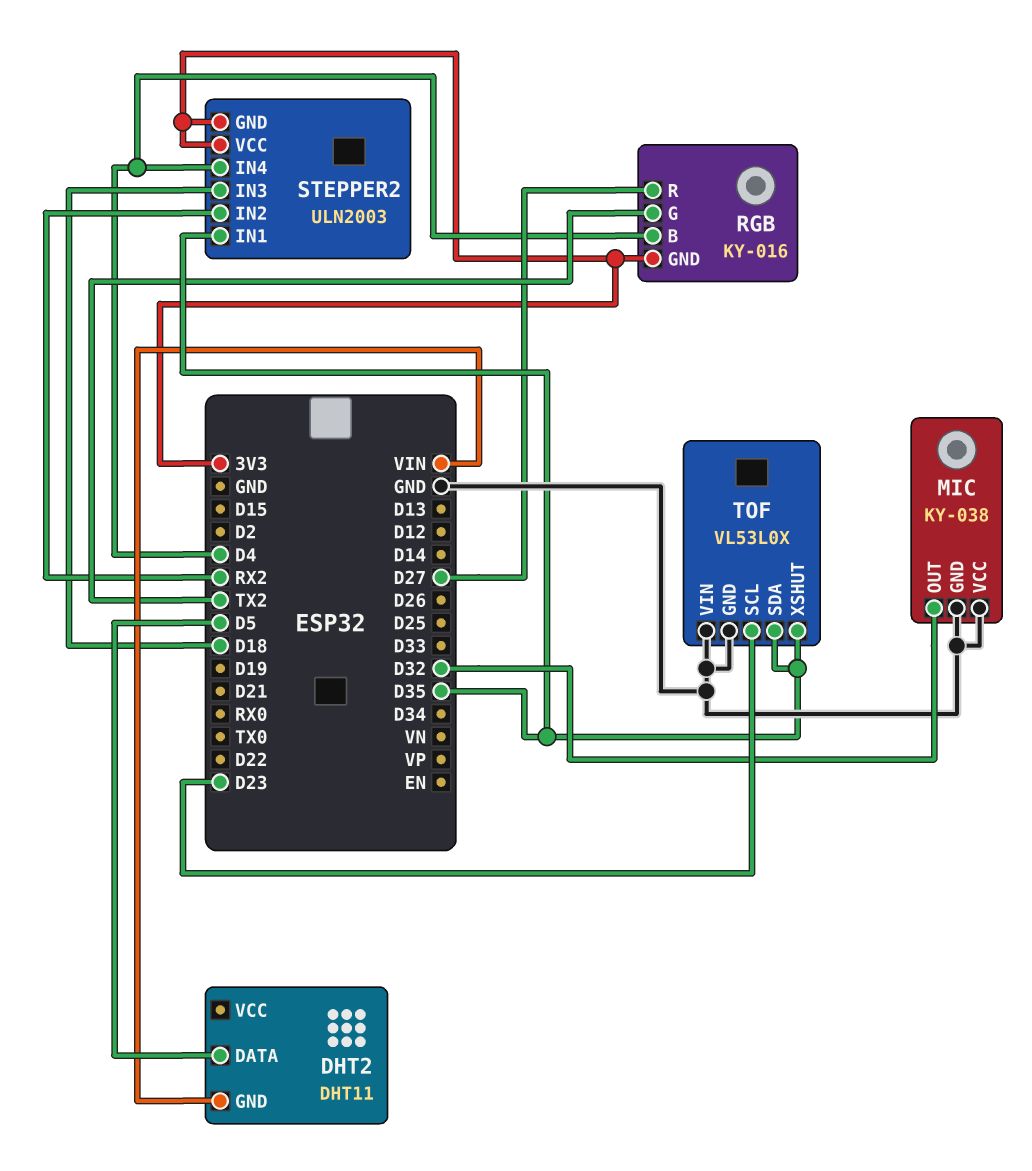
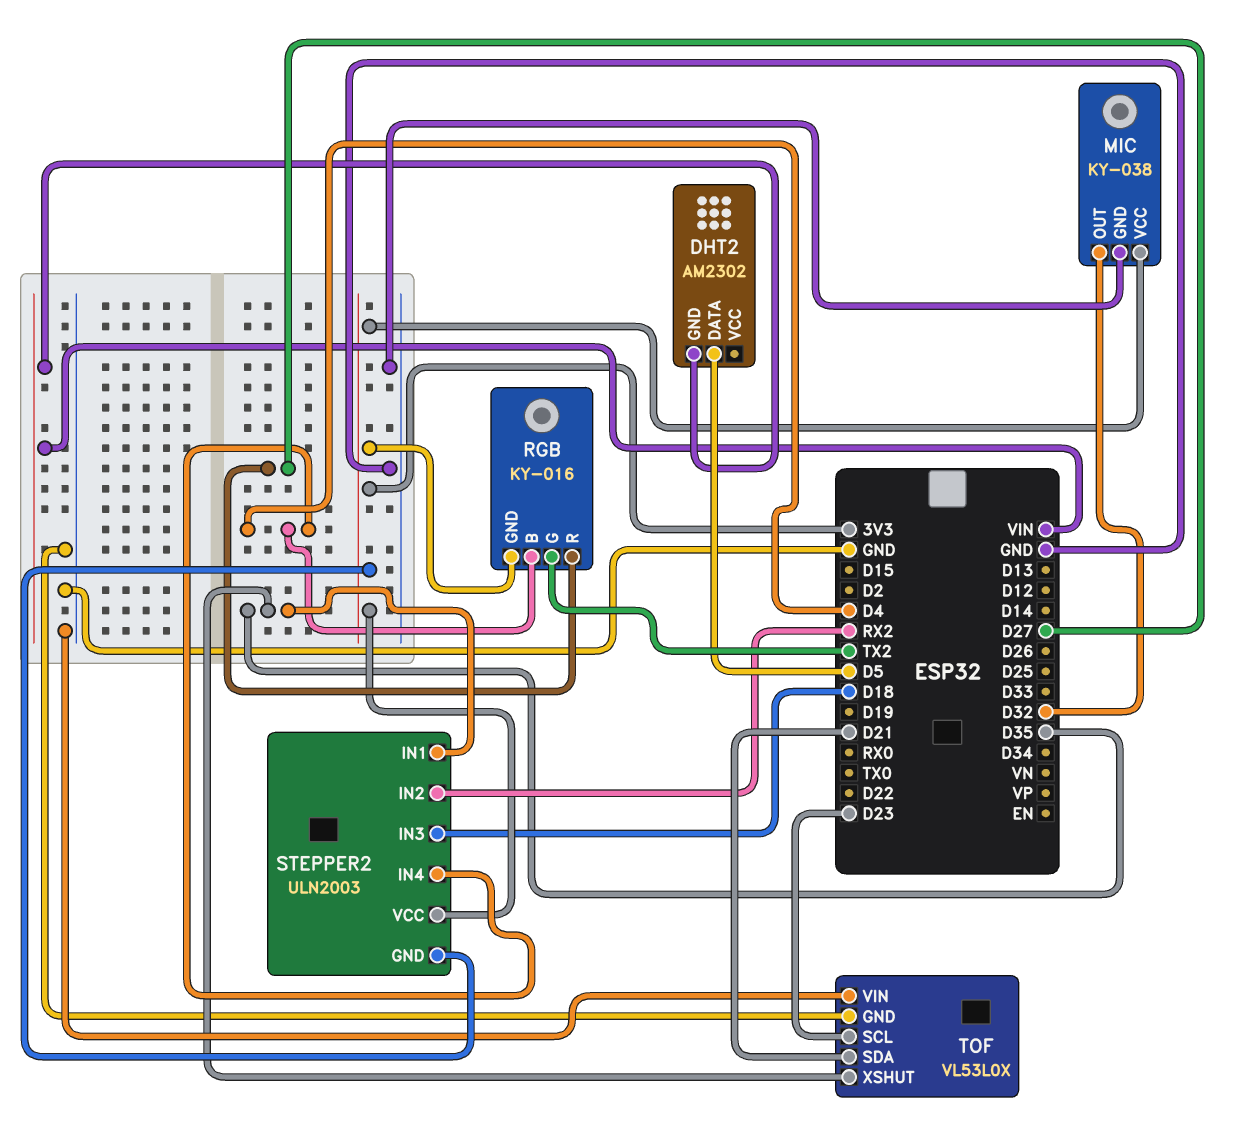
DHT2: DHT11 -> AM2302
MIC pin VCC: GND -> 3V3
TOF pin SDA: D35 -> D21

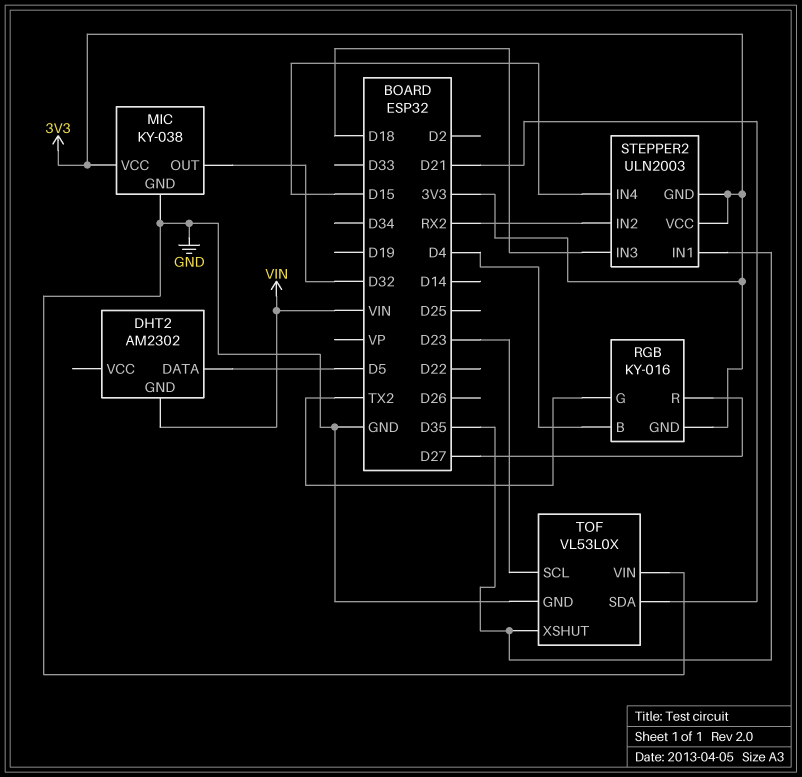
STEPPER2 pin IN4: D4 -> D15

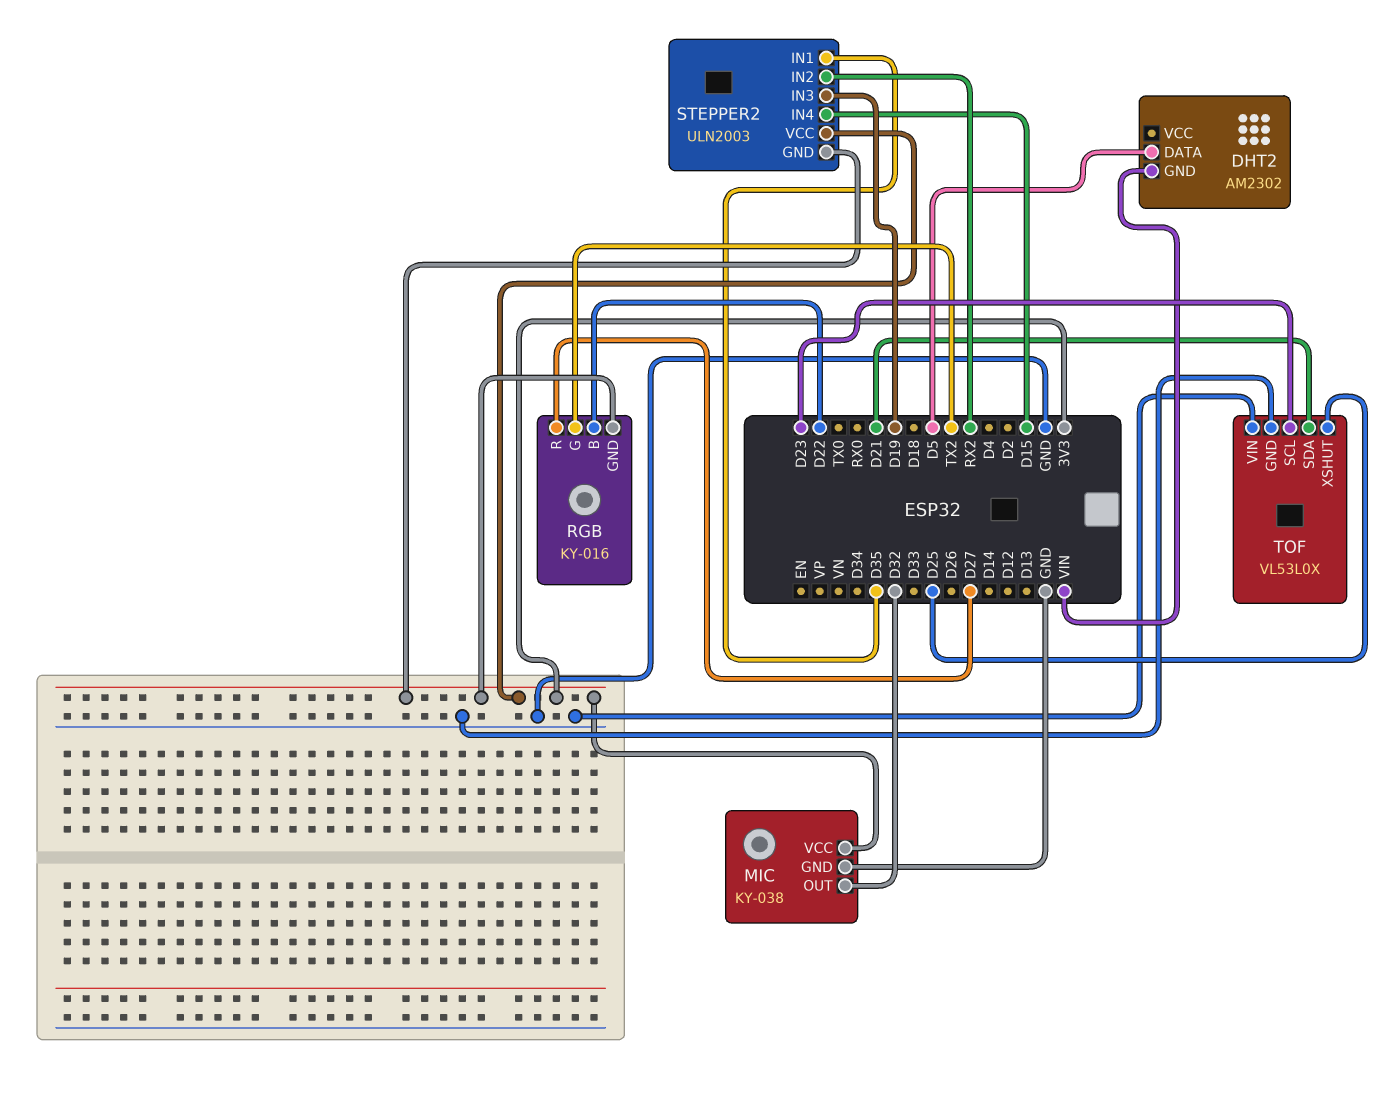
RGB pin B: D4 -> D22
STEPPER2 pin IN3: D18 -> D19
TOF pin XSHUT: D35 -> D25

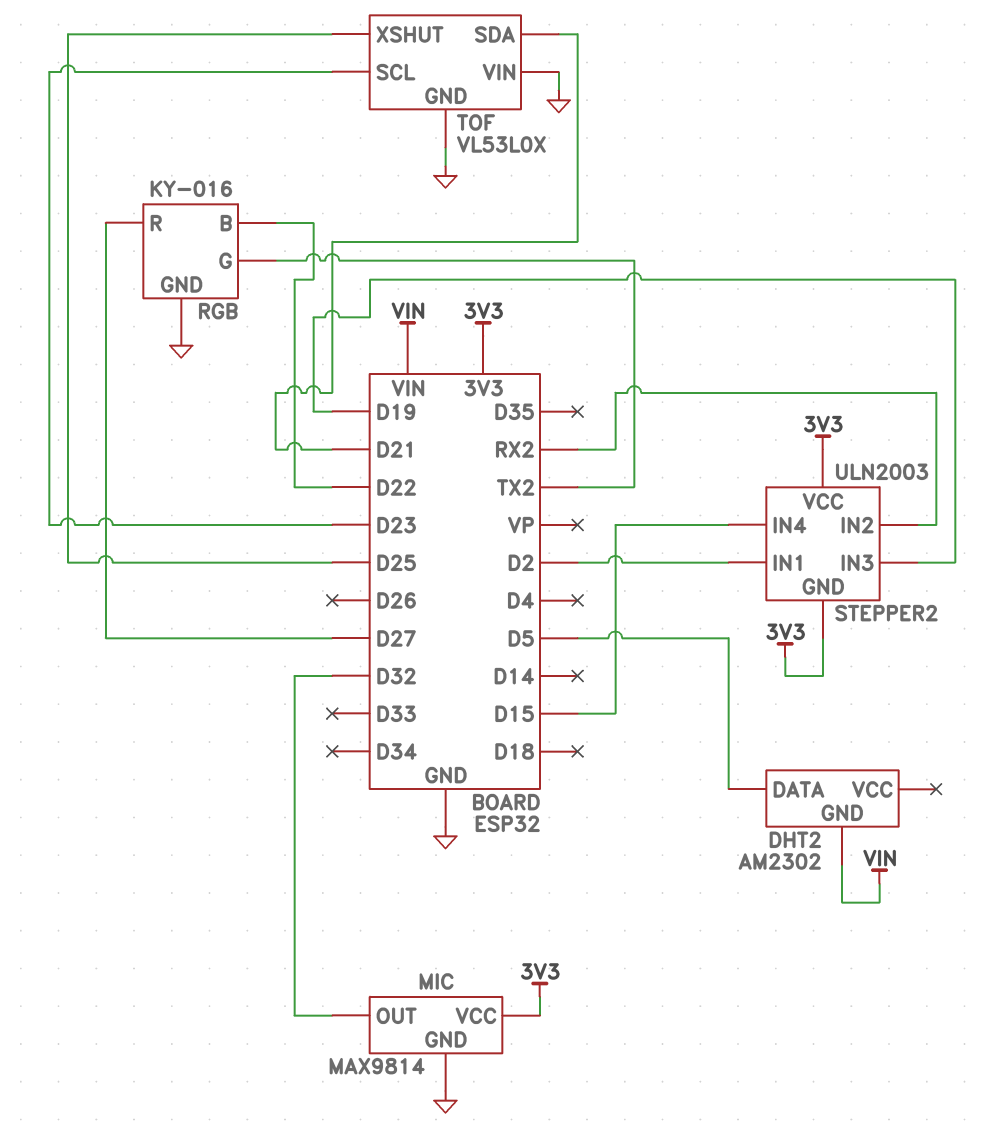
MIC: KY-038 -> MAX9814
RGB pin GND: 3V3 -> GND
STEPPER2 pin IN1: D35 -> D2

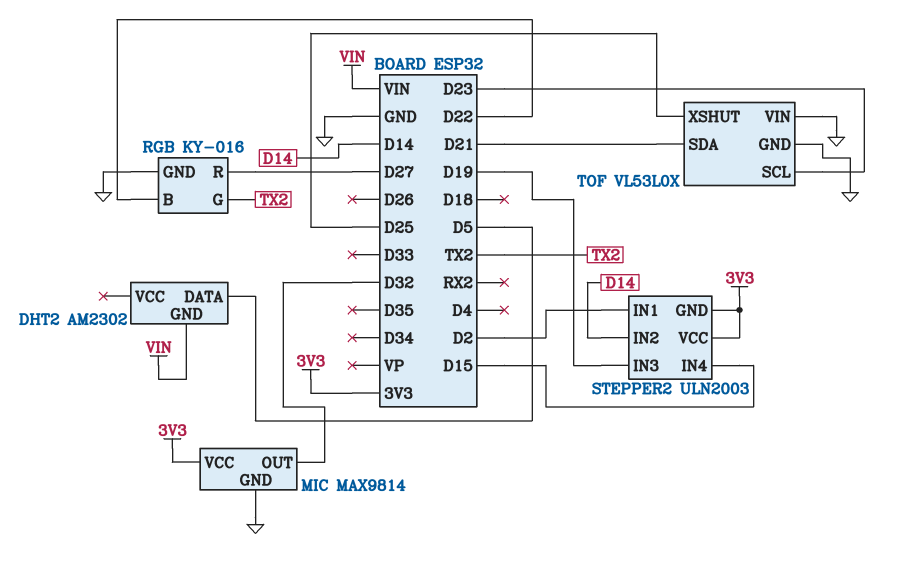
STEPPER2 pin IN2: RX2 -> D14

